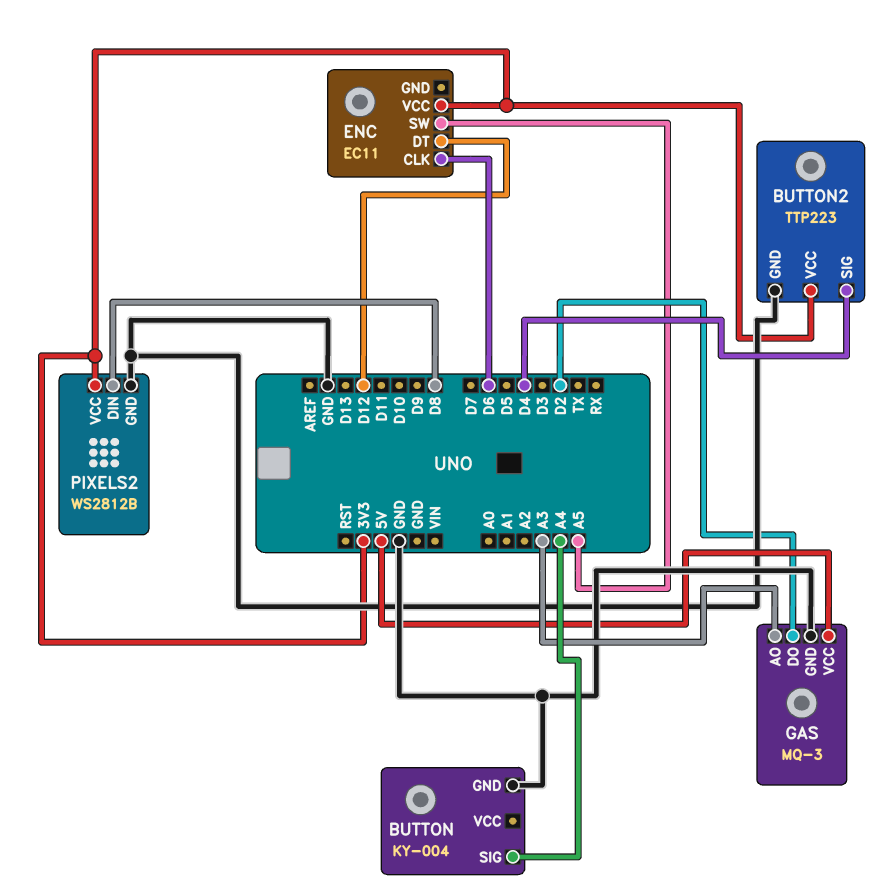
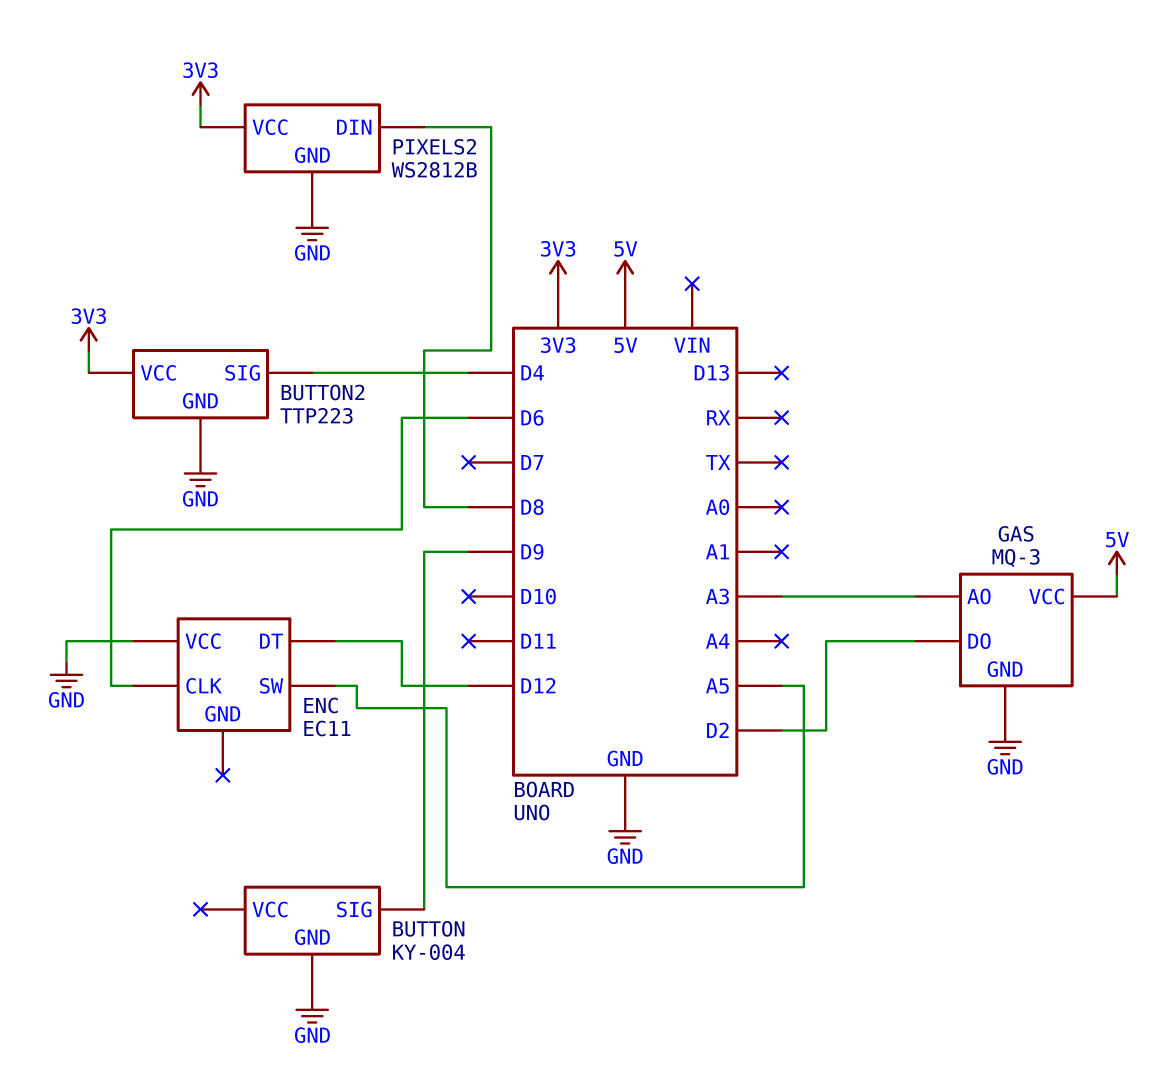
BUTTON pin SIG: A4 -> D9
ENC pin VCC: 3V3 -> GND

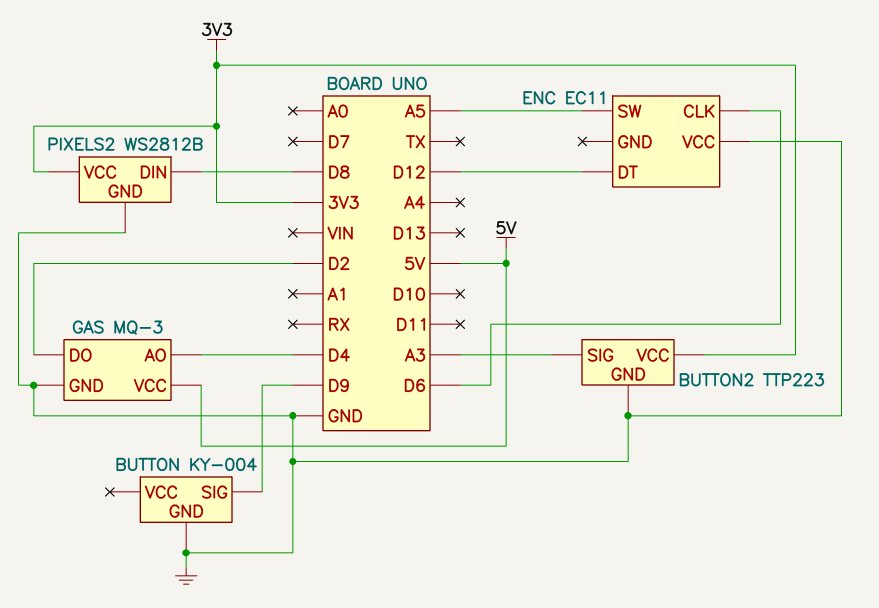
BUTTON2 pin SIG: D4 -> A3
GAS pin AO: A3 -> D4

